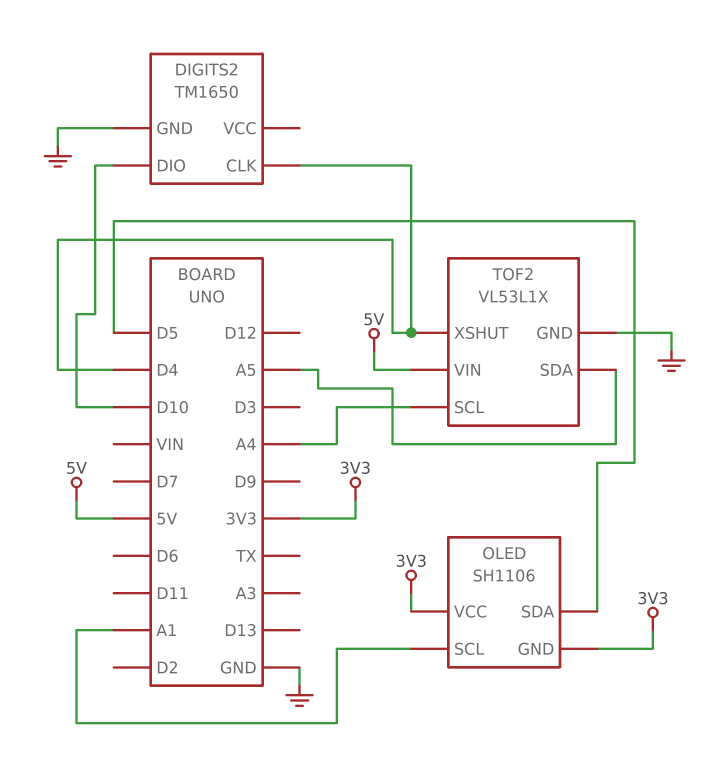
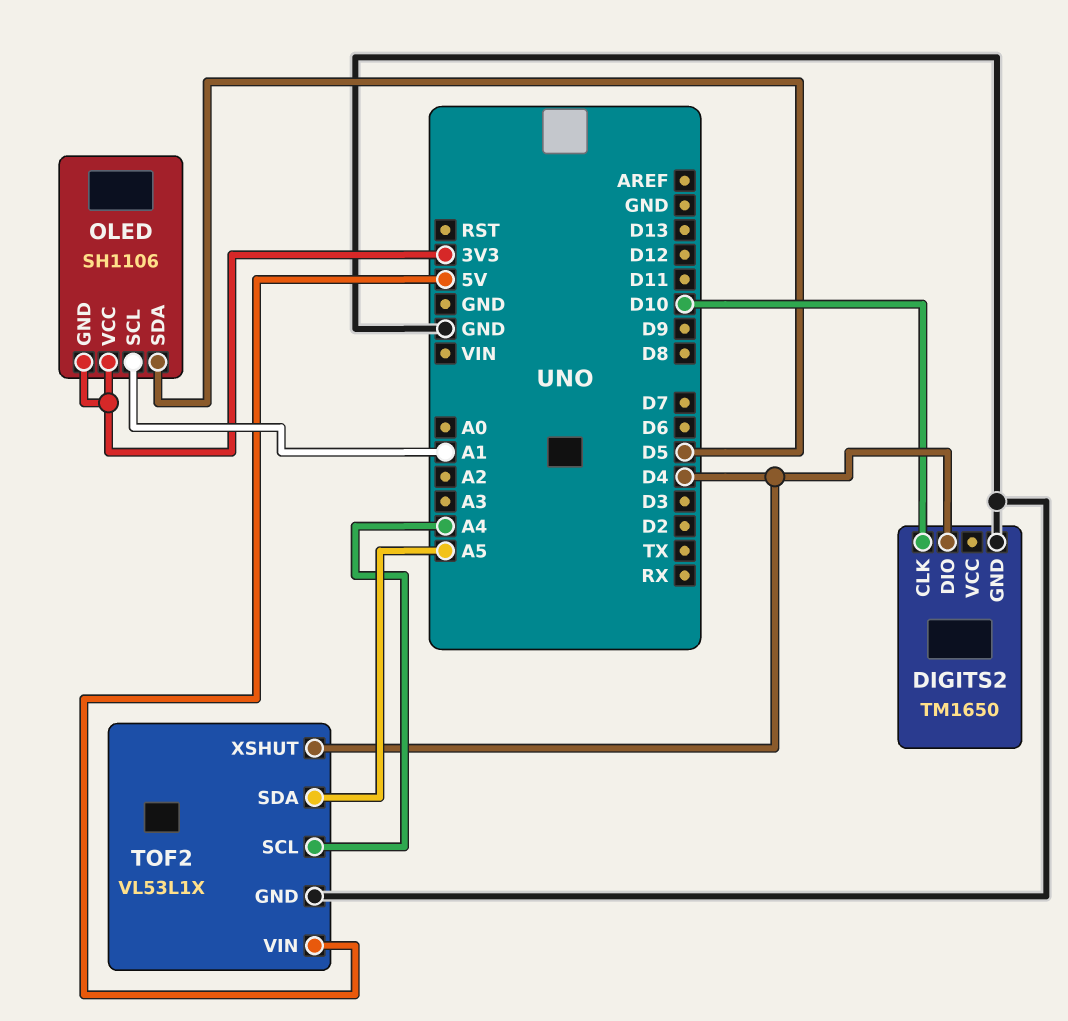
DIGITS2 pin CLK: D4 -> D10
DIGITS2 pin DIO: D10 -> D4

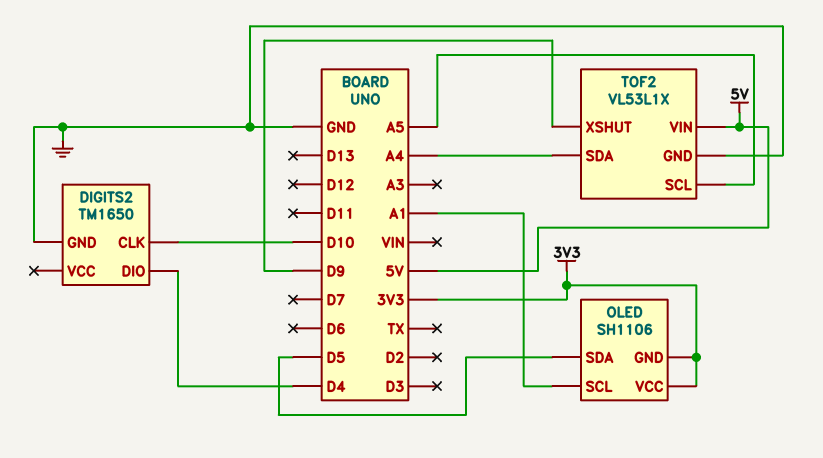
TOF2 pin SCL: A4 -> A5
TOF2 pin SDA: A5 -> A4
TOF2 pin XSHUT: D4 -> D9

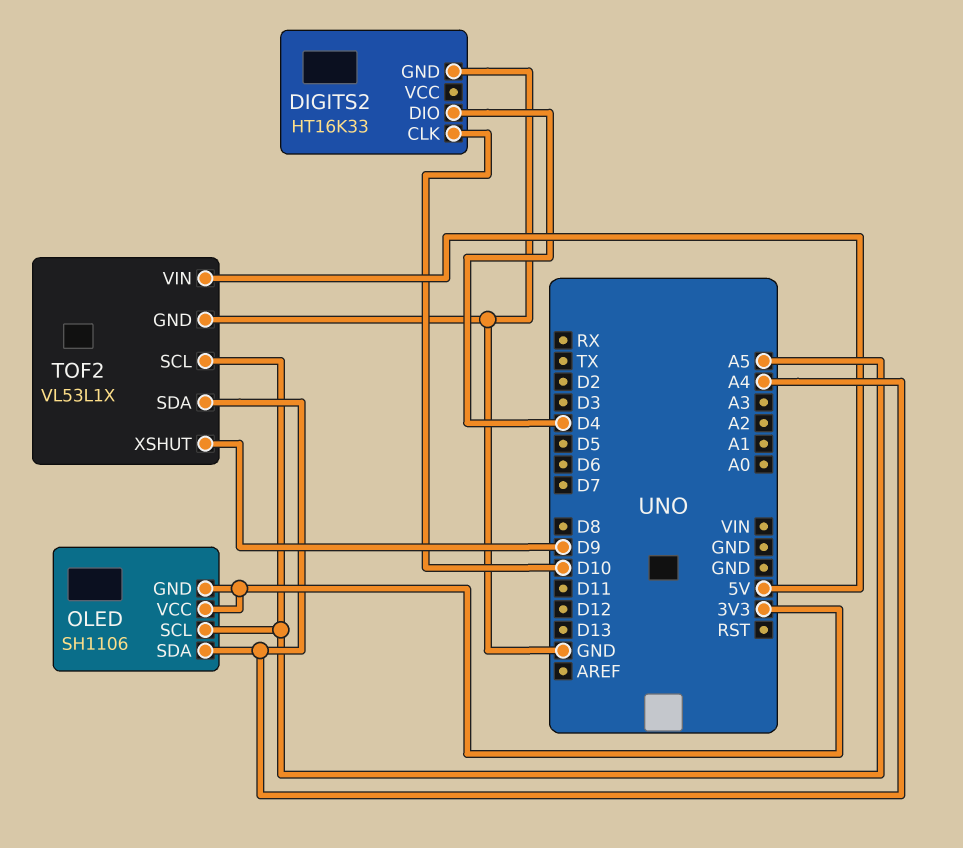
DIGITS2: TM1650 -> HT16K33
OLED pin SCL: A1 -> A5
OLED pin SDA: D5 -> A4

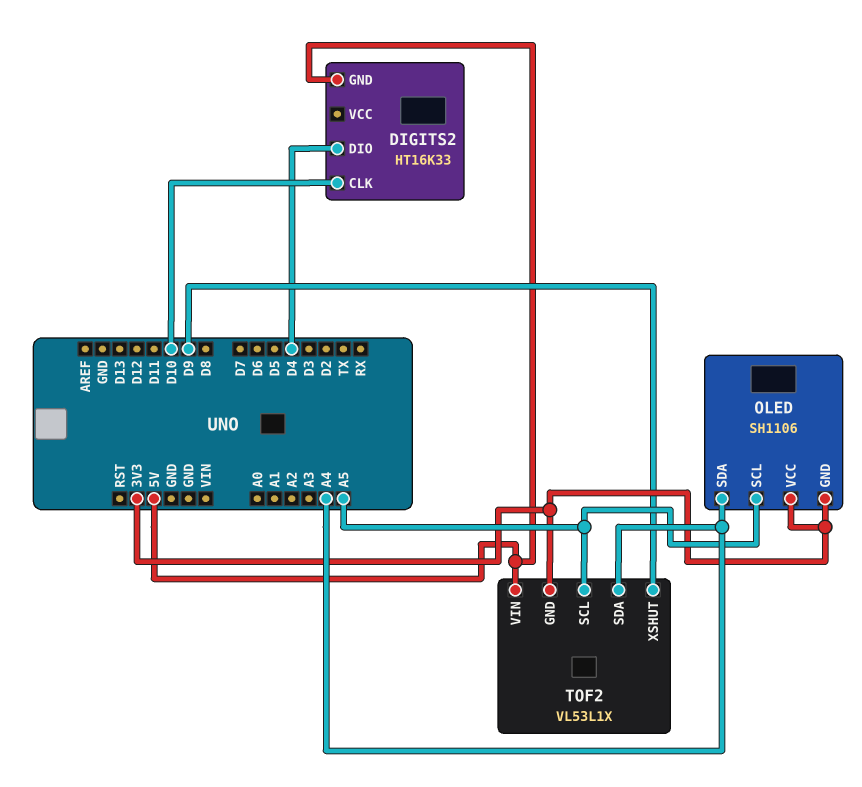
DIGITS2 pin GND: GND -> 5V
TOF2 pin GND: GND -> 3V3

